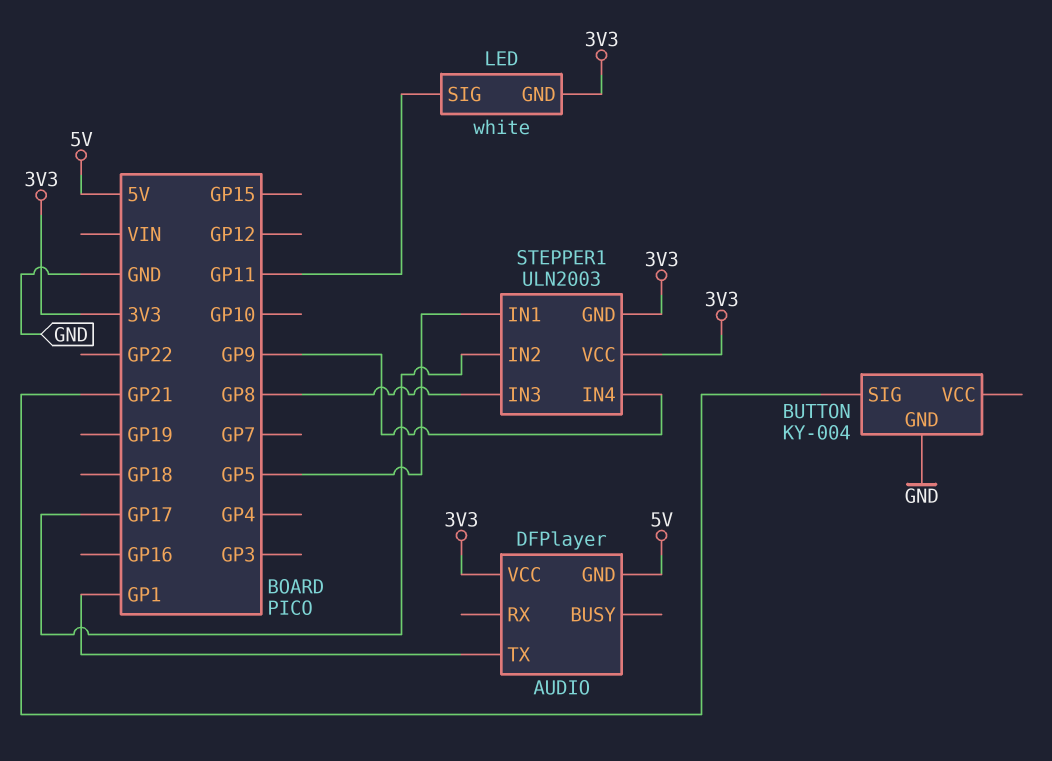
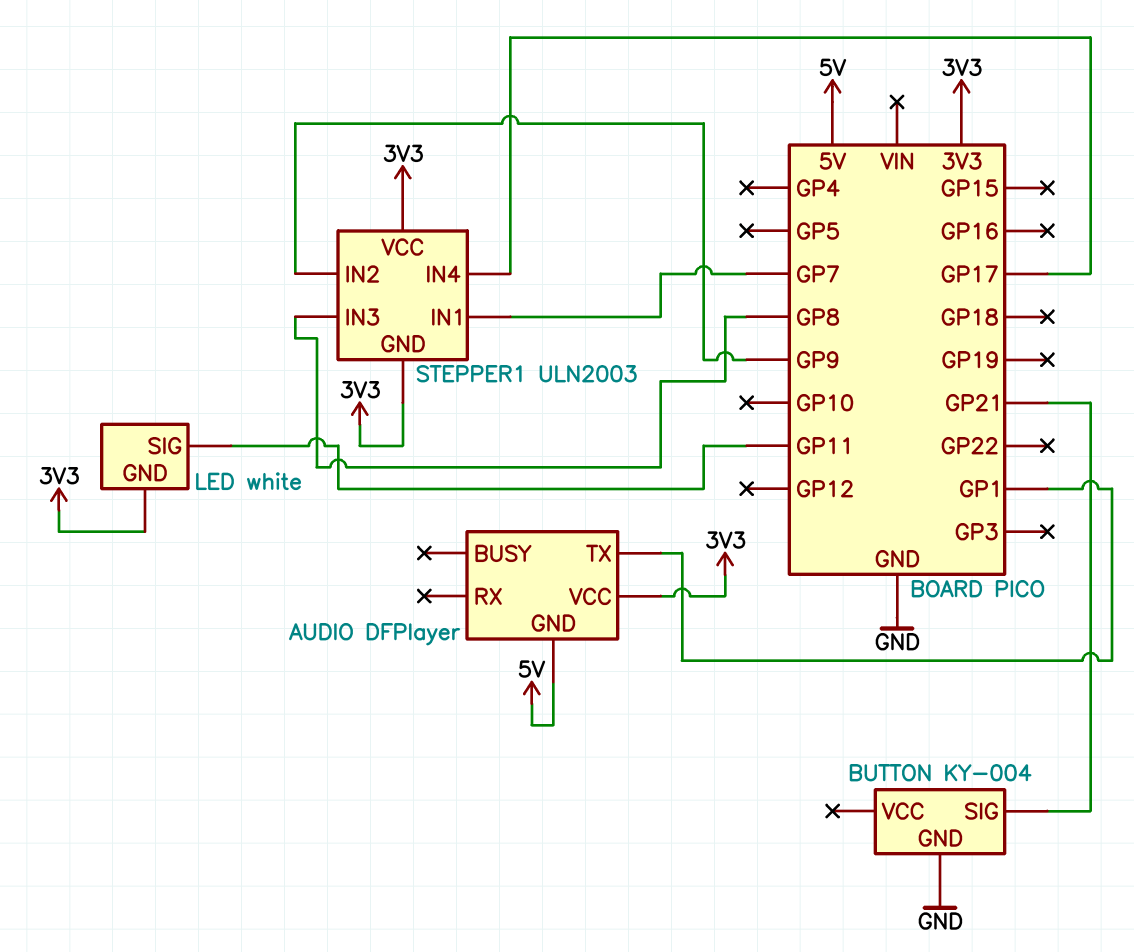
STEPPER1 pin IN1: GP5 -> GP7
STEPPER1 pin IN2: GP17 -> GP9
STEPPER1 pin IN4: GP9 -> GP17

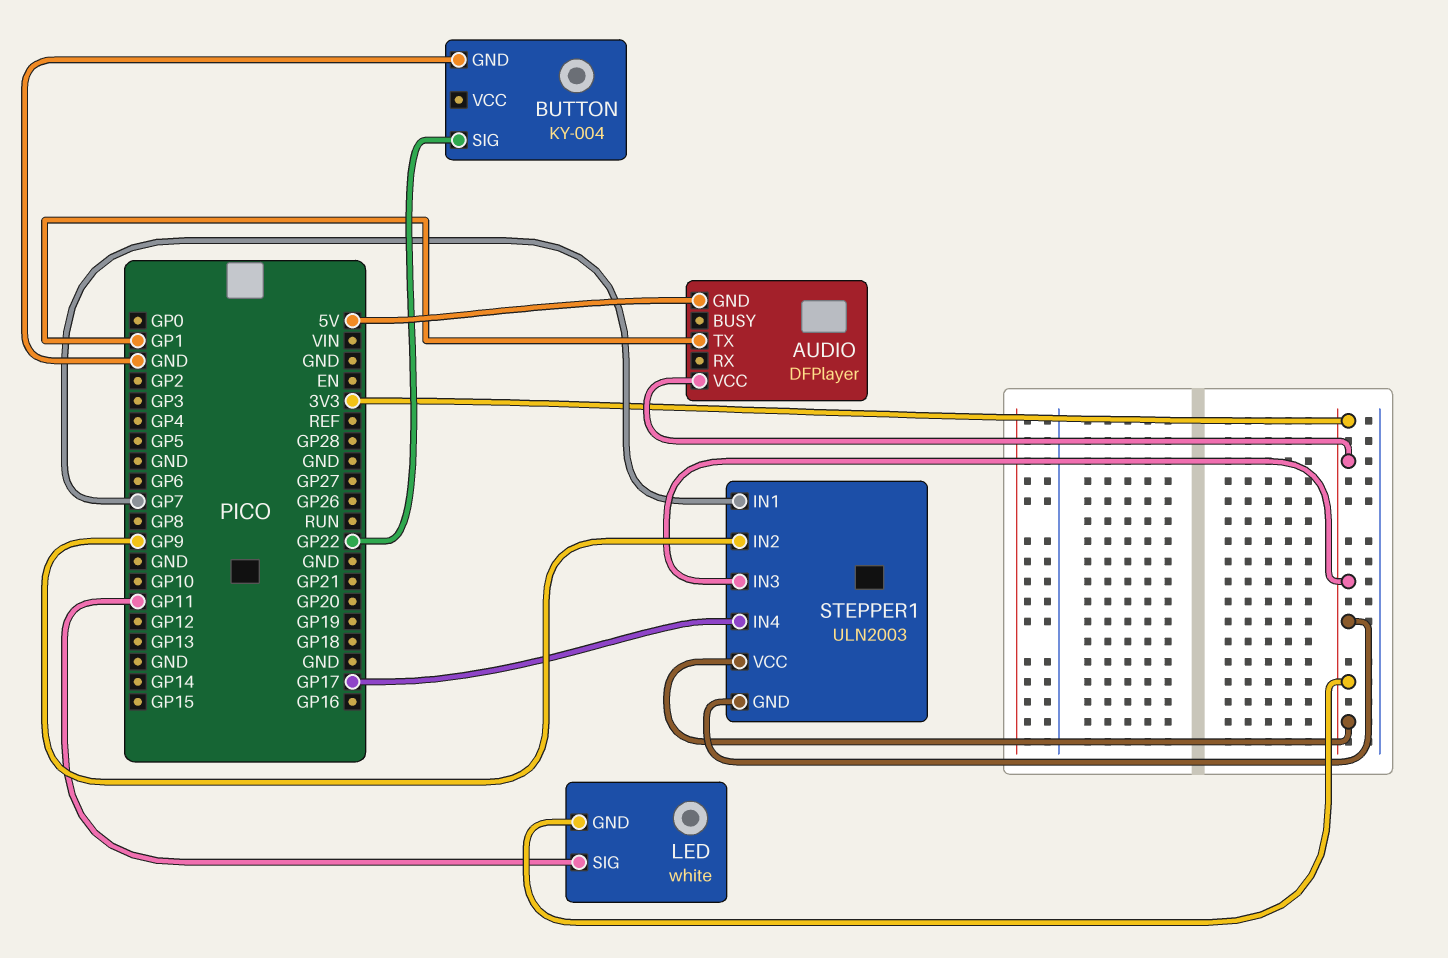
BUTTON pin SIG: GP21 -> GP22
STEPPER1 pin IN3: GP8 -> 3V3

